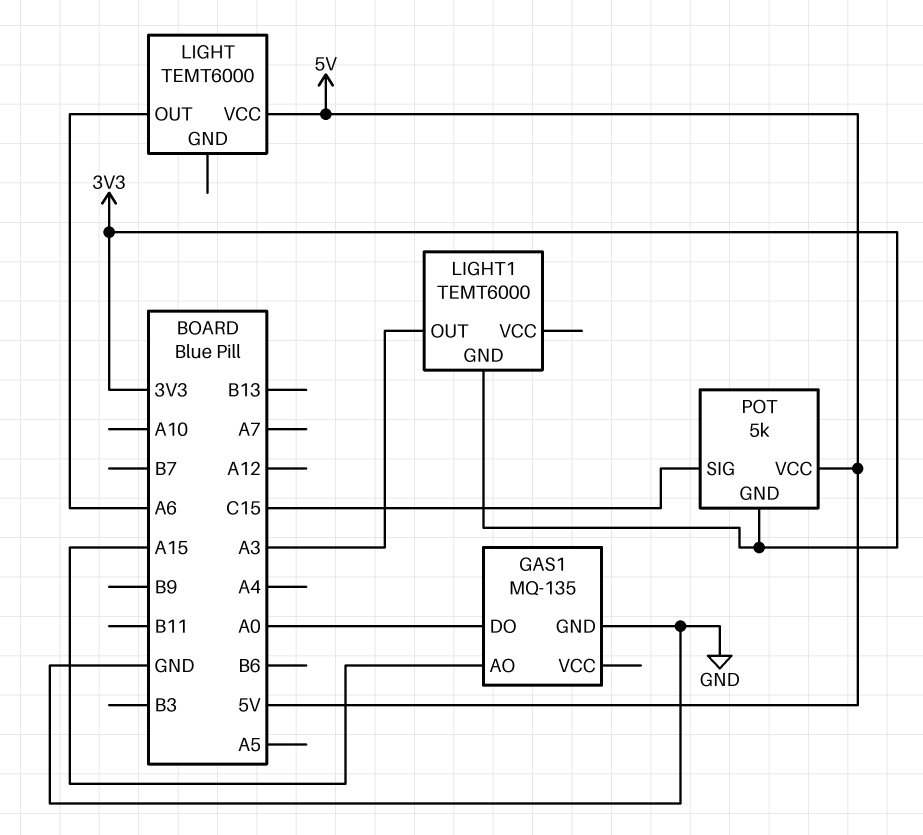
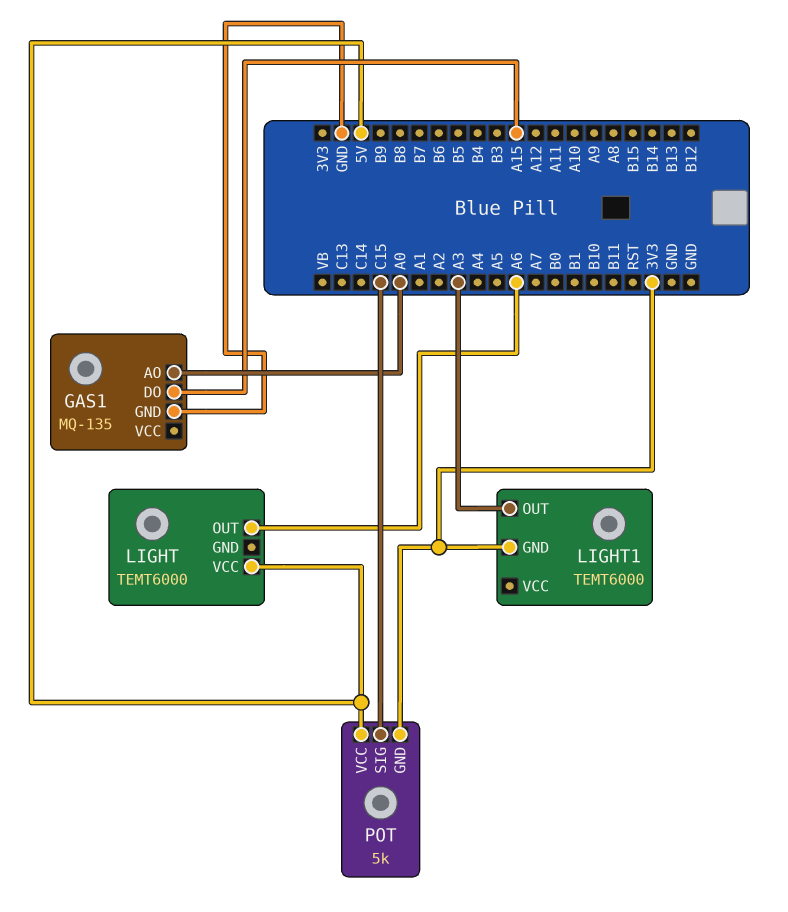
GAS1 pin AO: A15 -> A0
GAS1 pin DO: A0 -> A15

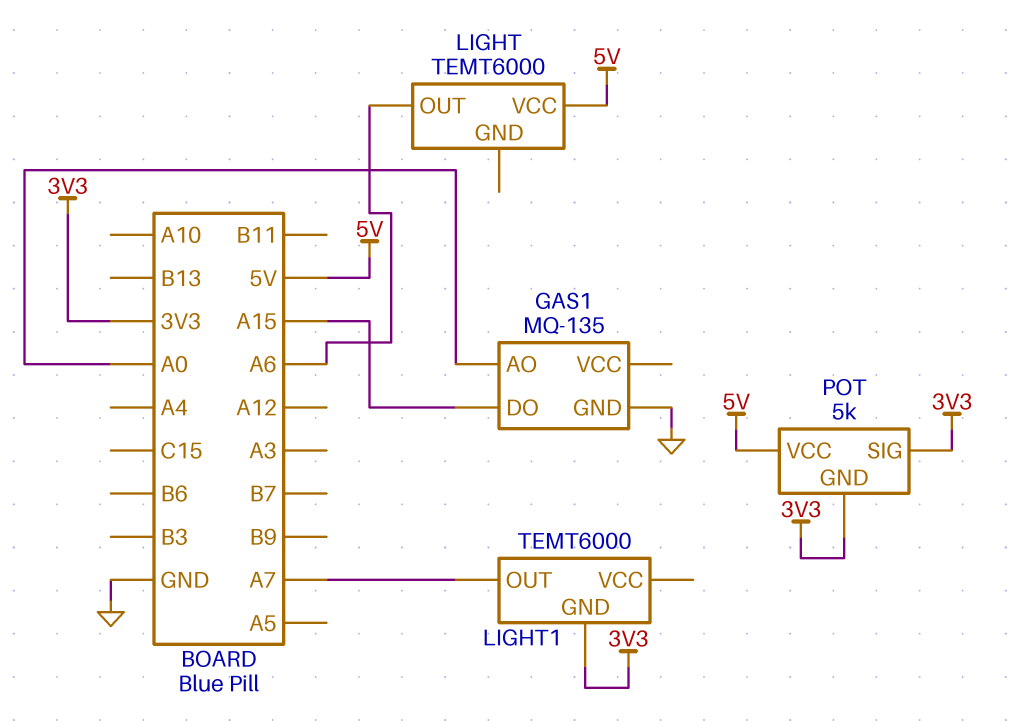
LIGHT1 pin OUT: A3 -> A7
POT pin SIG: C15 -> 3V3

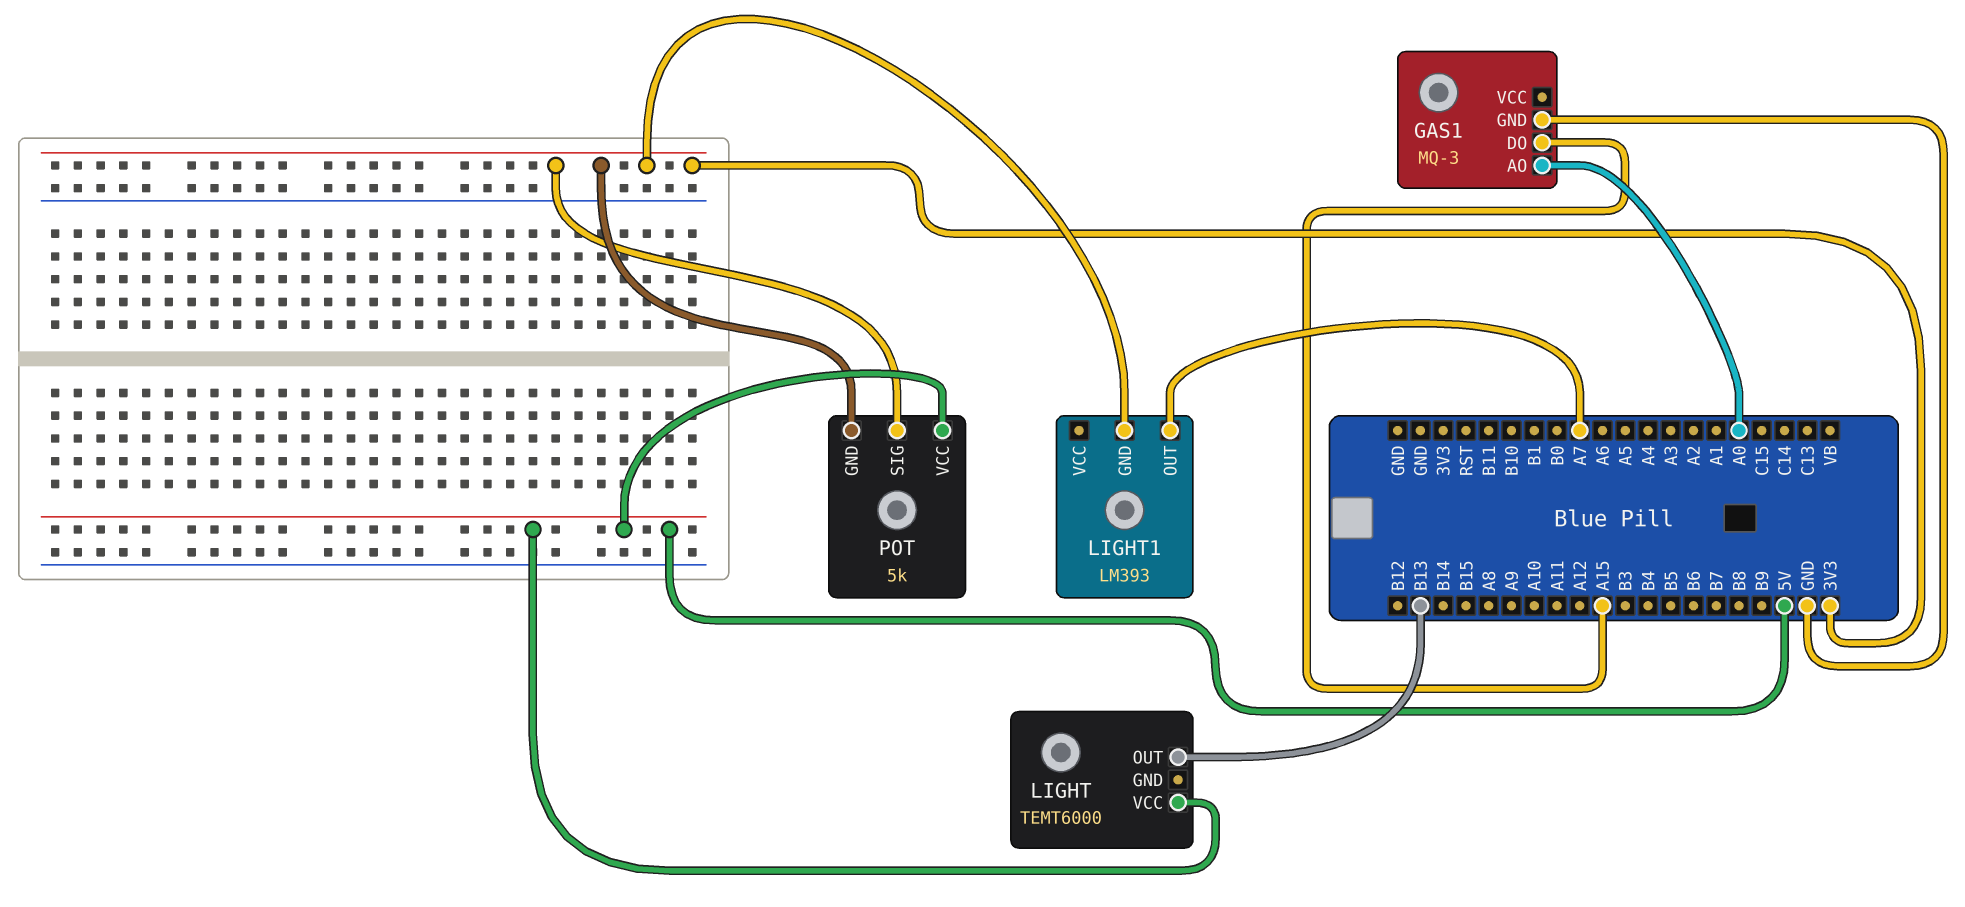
GAS1: MQ-135 -> MQ-3
LIGHT pin OUT: A6 -> B13
LIGHT1: TEMT6000 -> LM393

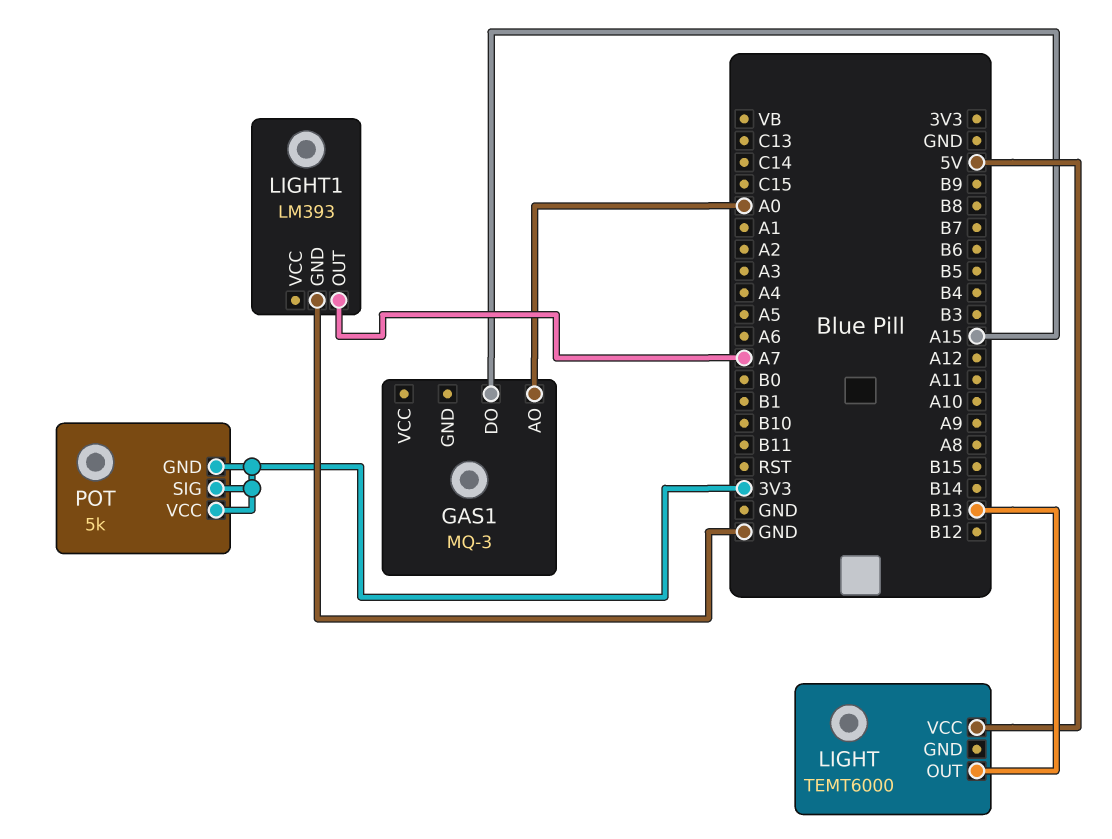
GAS1 pin GND: GND -> none
LIGHT1 pin GND: 3V3 -> GND
POT pin VCC: 5V -> 3V3

